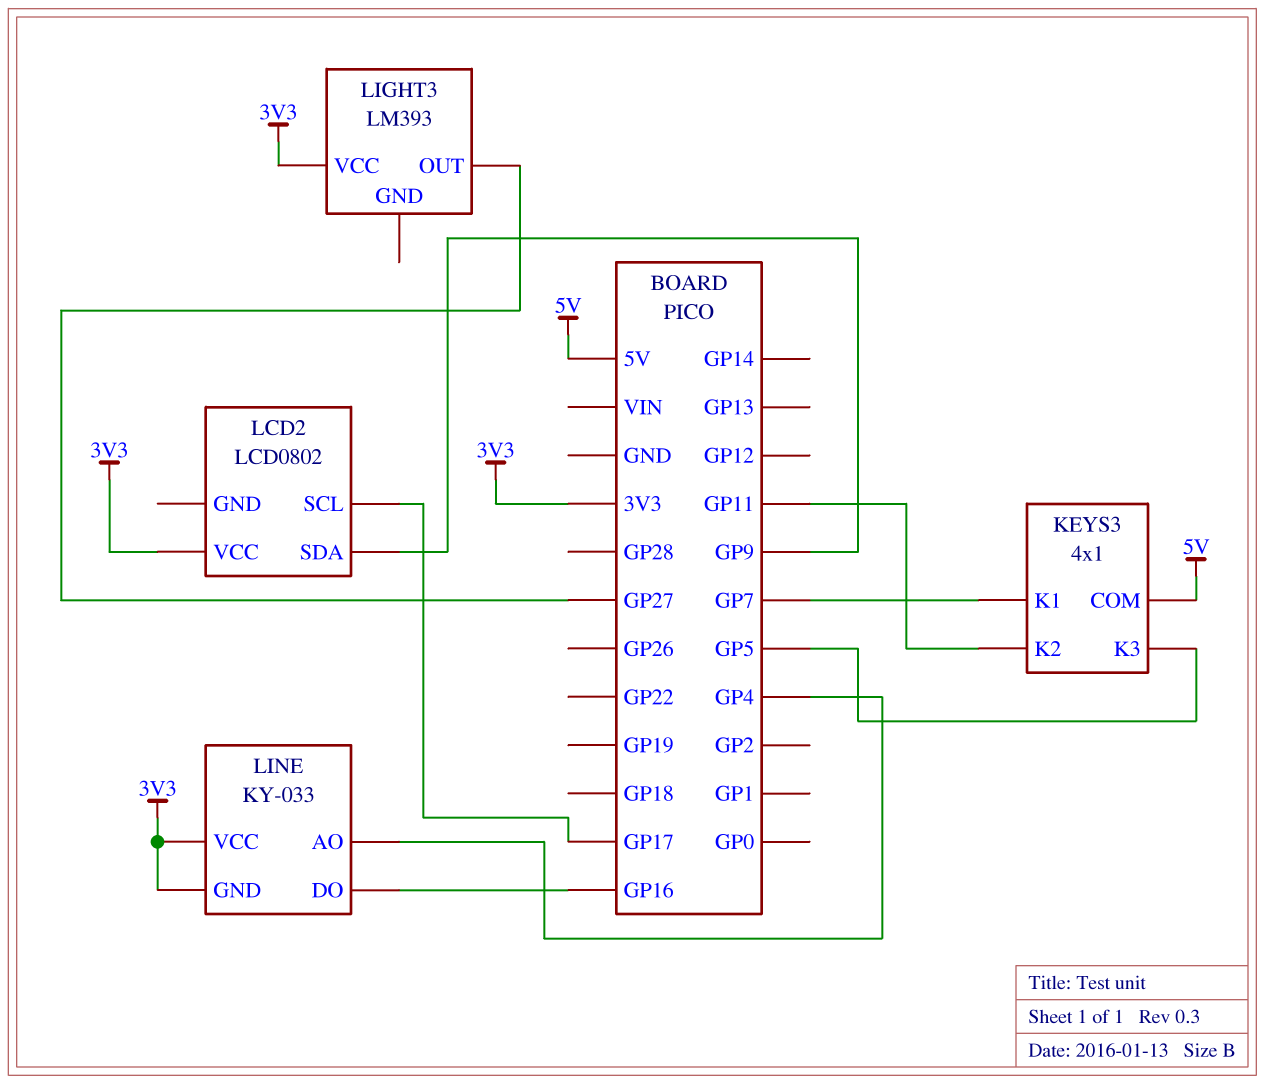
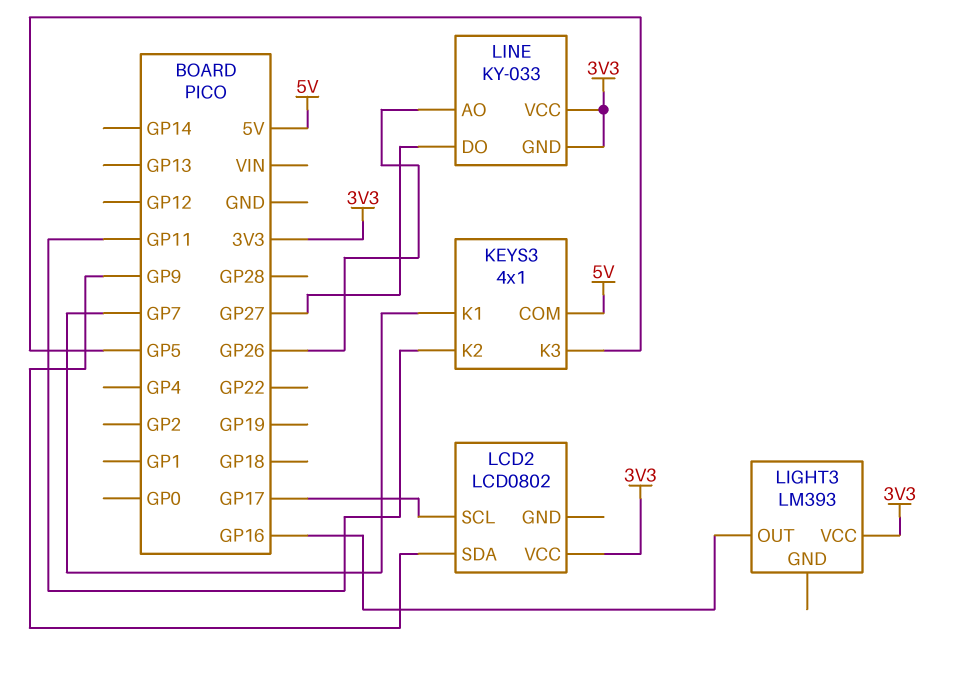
LIGHT3 pin OUT: GP27 -> GP16
LINE pin AO: GP4 -> GP26
LINE pin DO: GP16 -> GP27

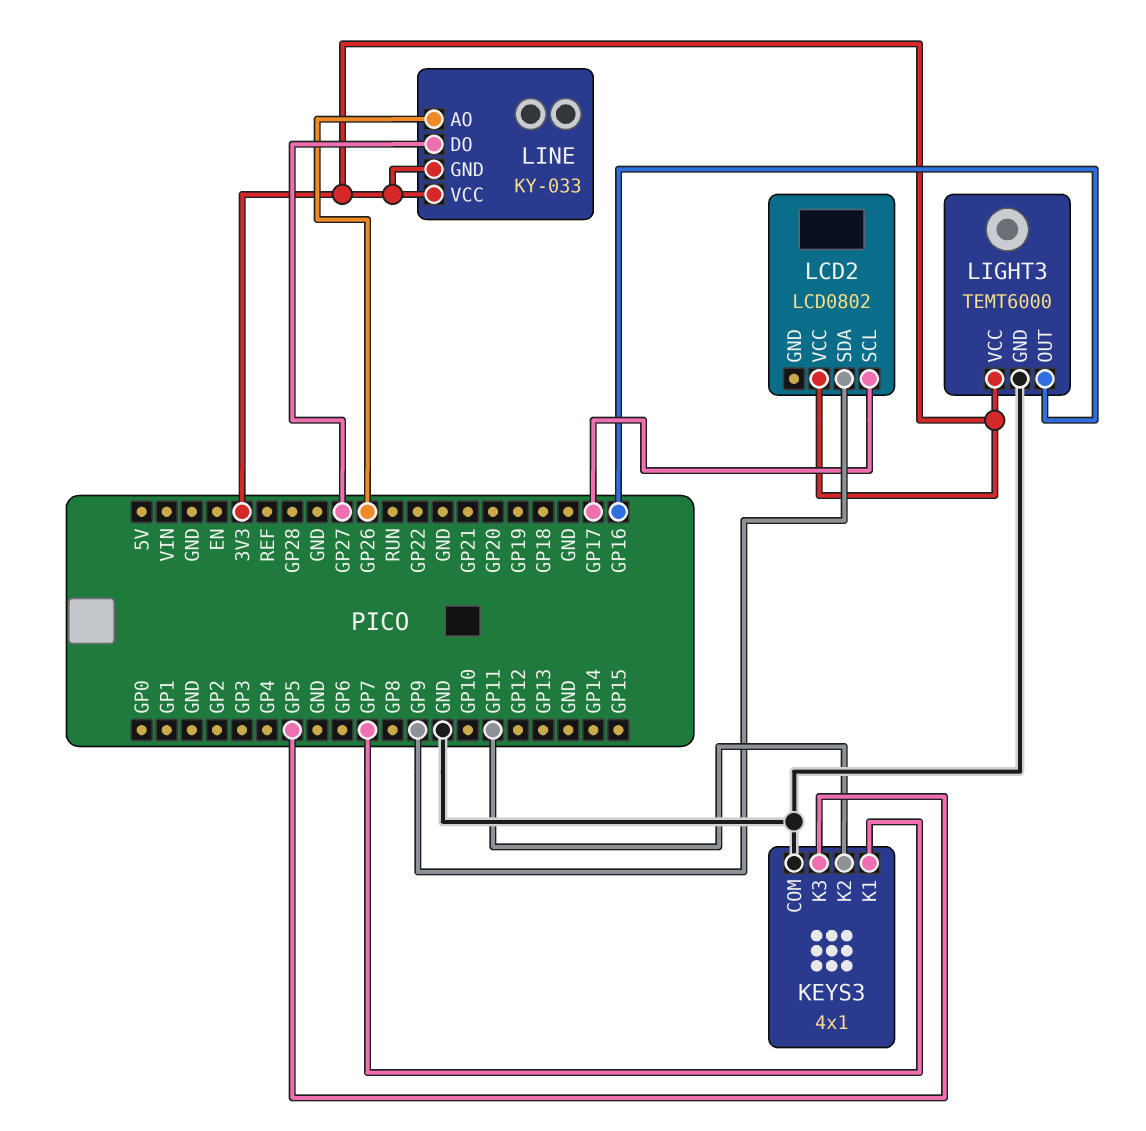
KEYS3 pin COM: 5V -> GND
LIGHT3: LM393 -> TEMT6000
LIGHT3 pin GND: none -> GND

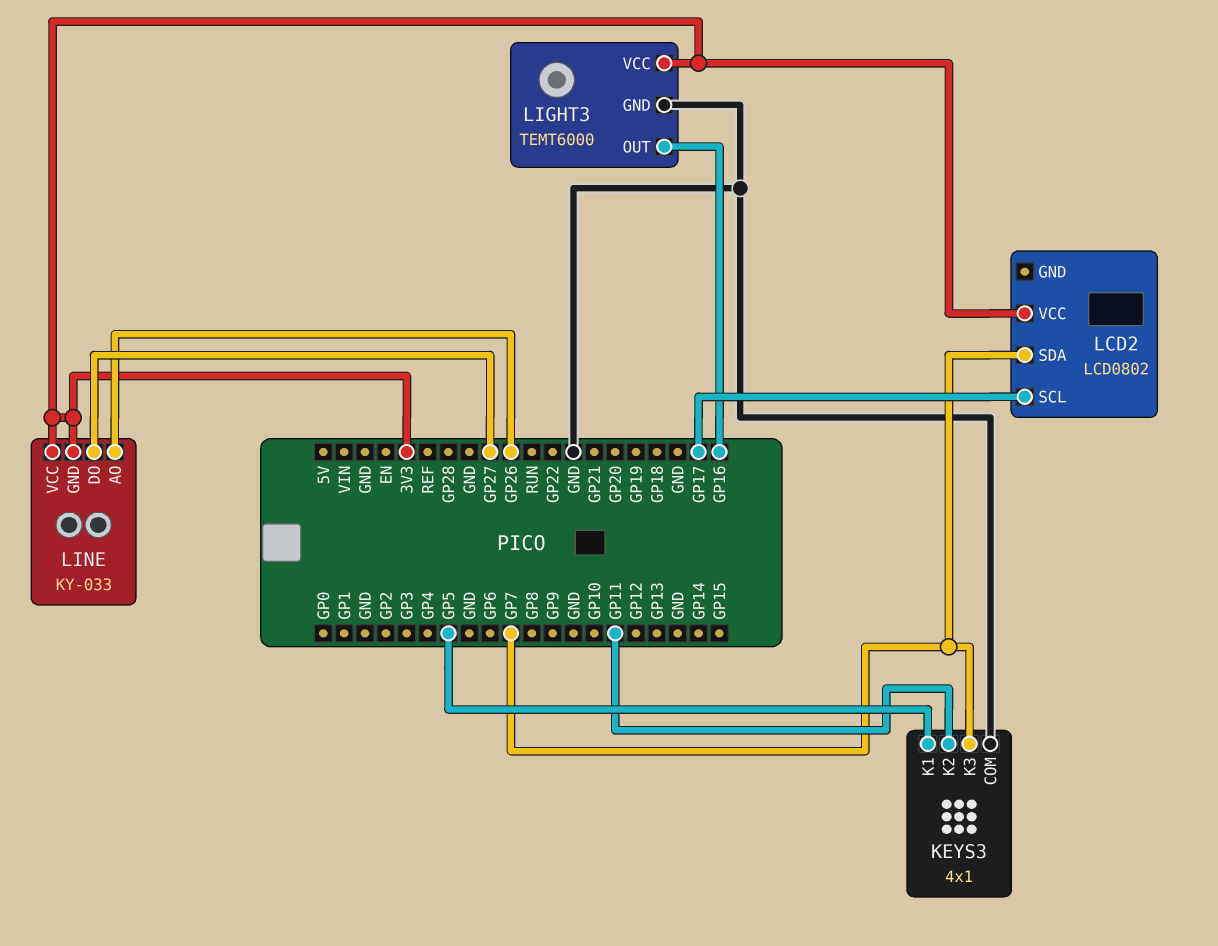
KEYS3 pin K1: GP7 -> GP5
KEYS3 pin K3: GP5 -> GP7
LCD2 pin SDA: GP9 -> GP7

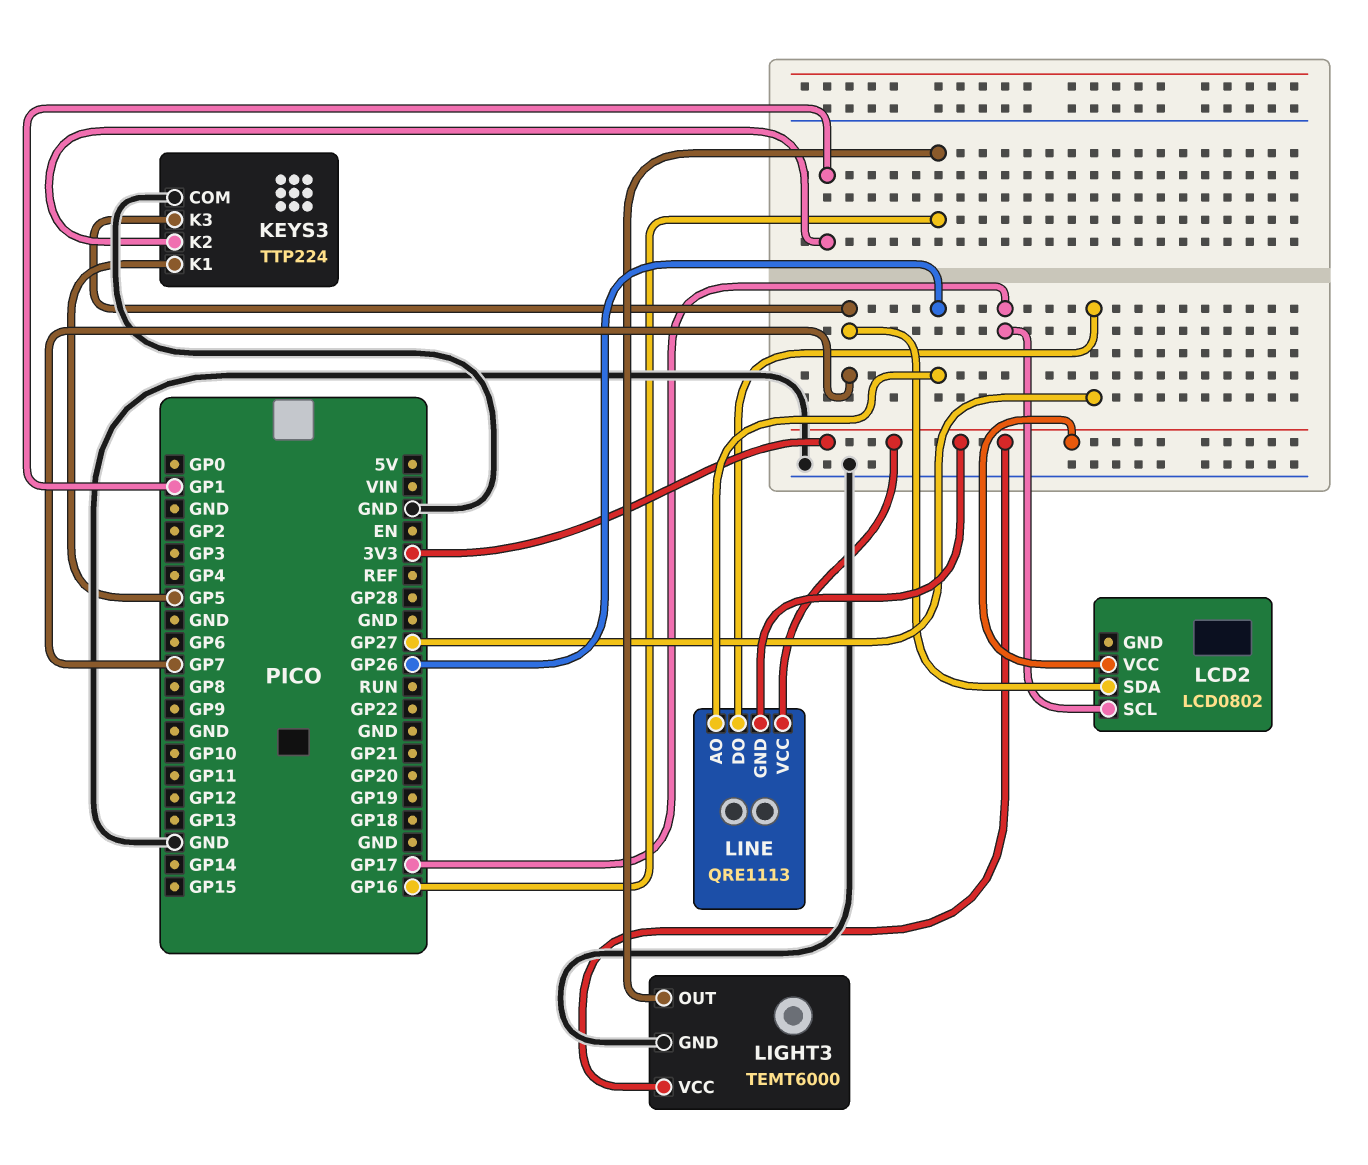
KEYS3: 4x1 -> TTP224
KEYS3 pin K2: GP11 -> GP1
LINE: KY-033 -> QRE1113

